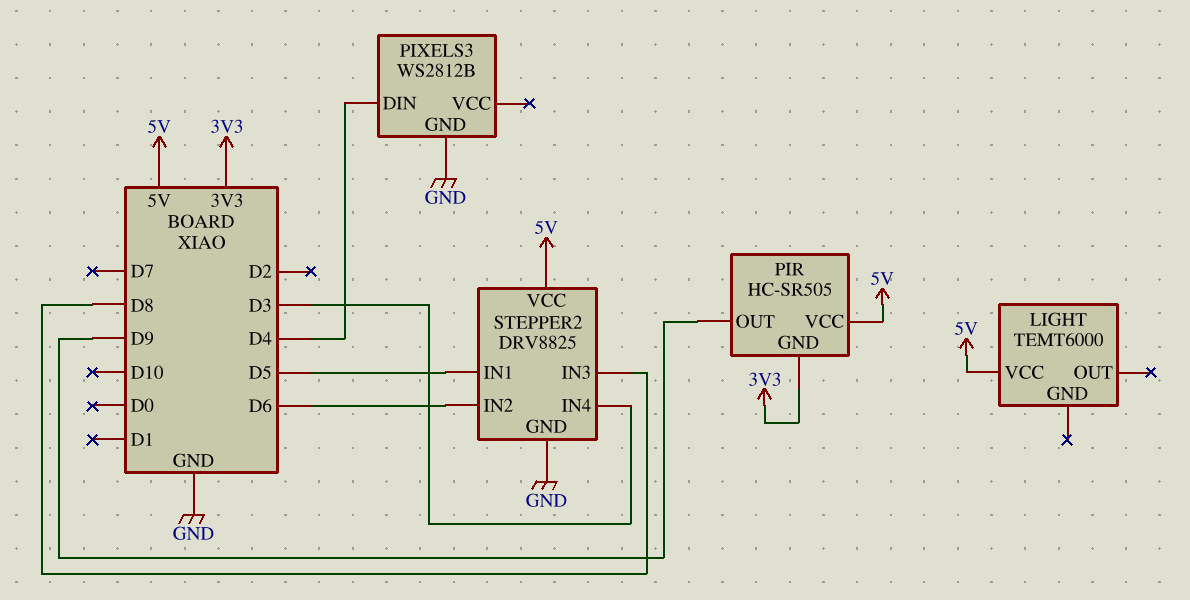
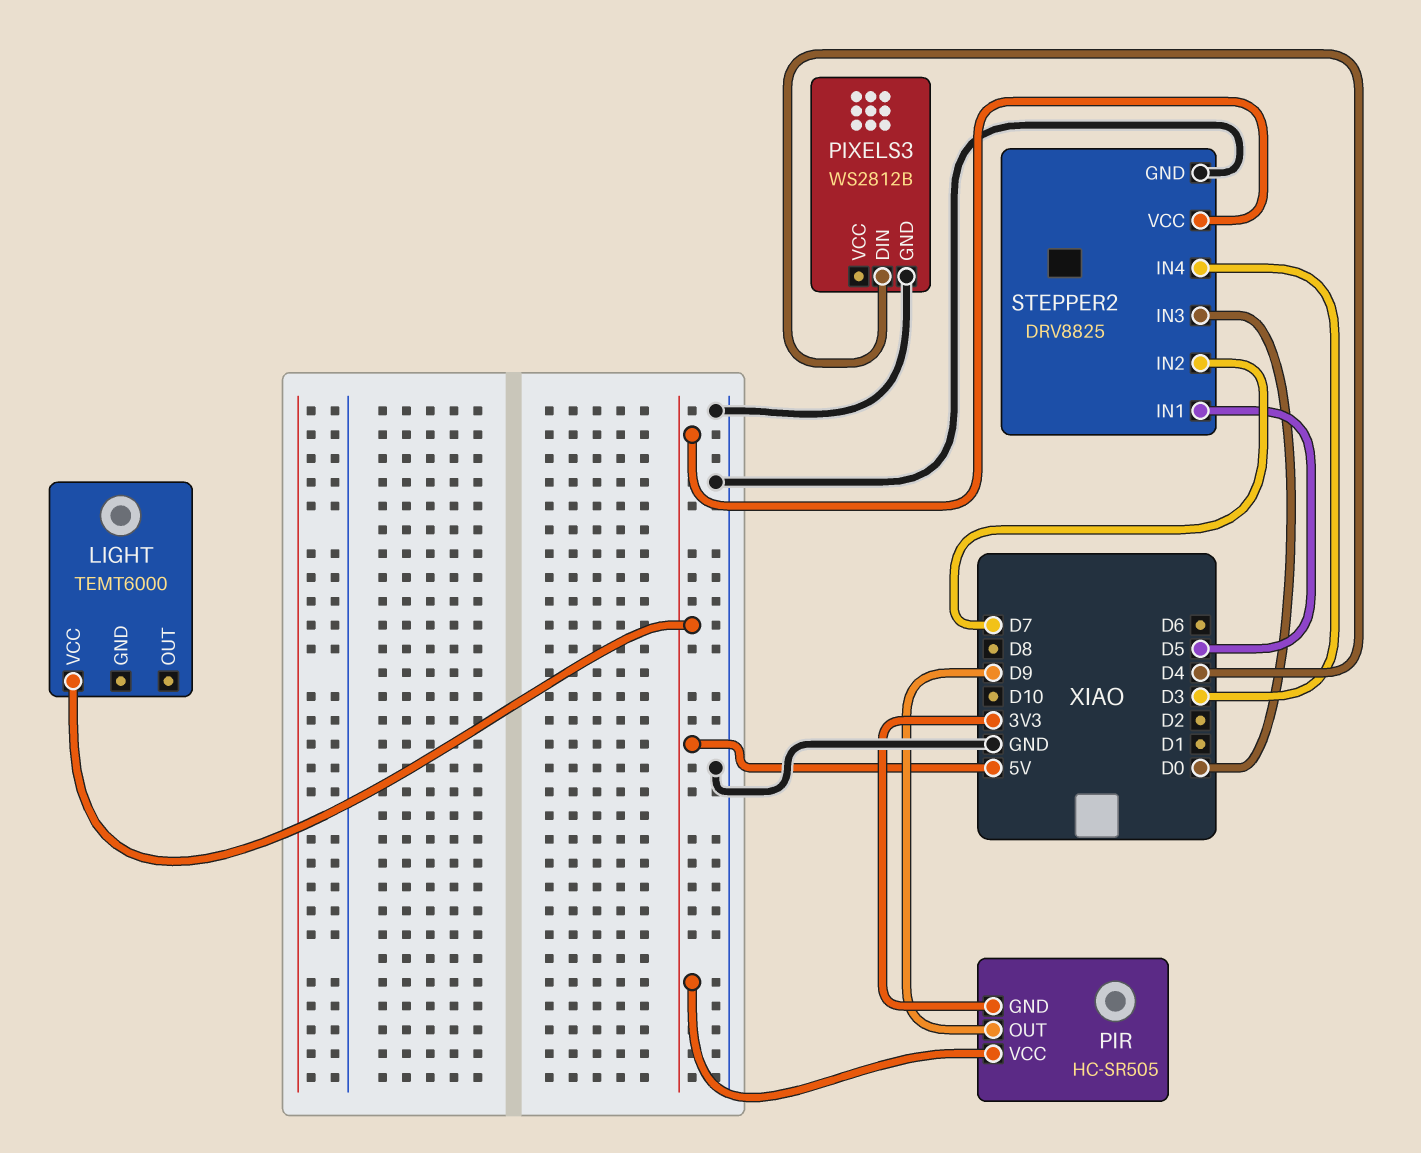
STEPPER2 pin IN2: D6 -> D7
STEPPER2 pin IN3: D8 -> D0

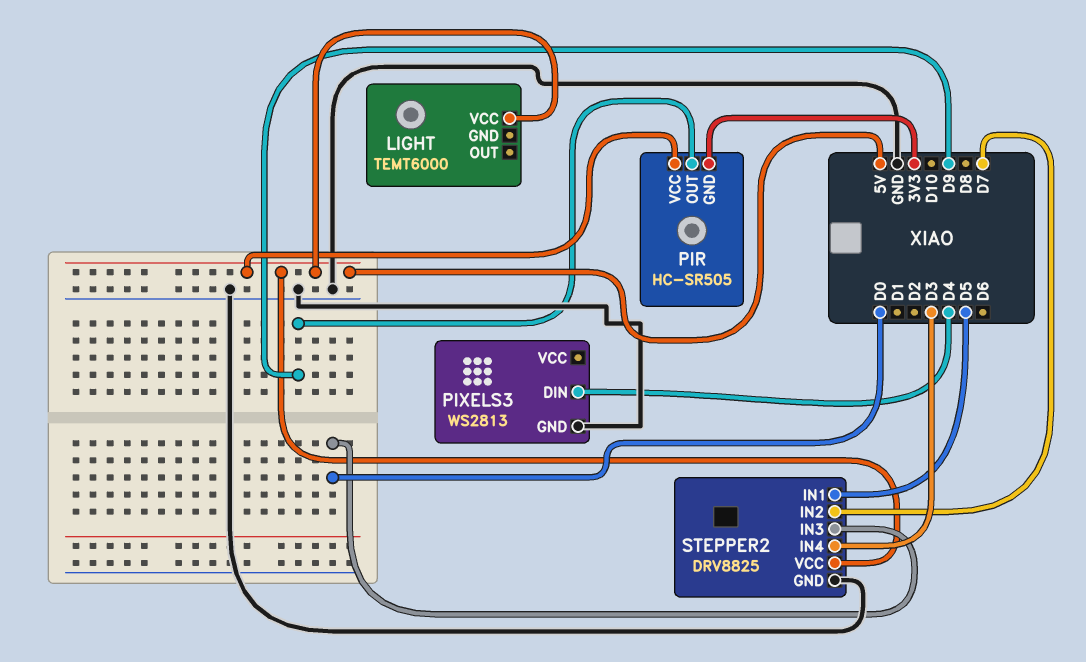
PIXELS3: WS2812B -> WS2813

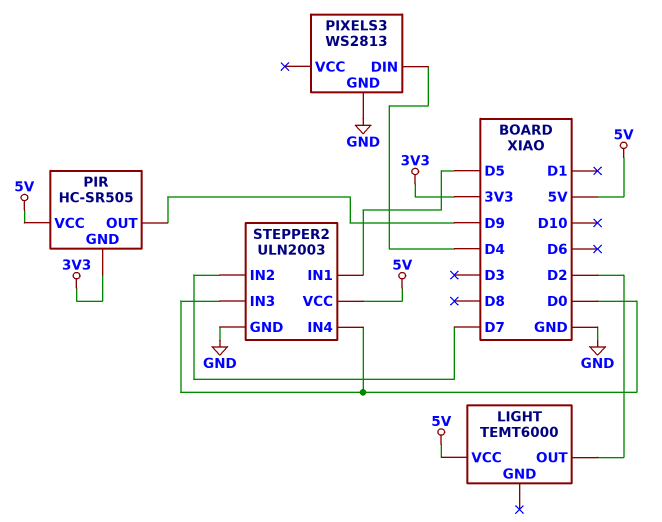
LIGHT pin OUT: none -> D2
STEPPER2: DRV8825 -> ULN2003
STEPPER2 pin IN4: D3 -> D0

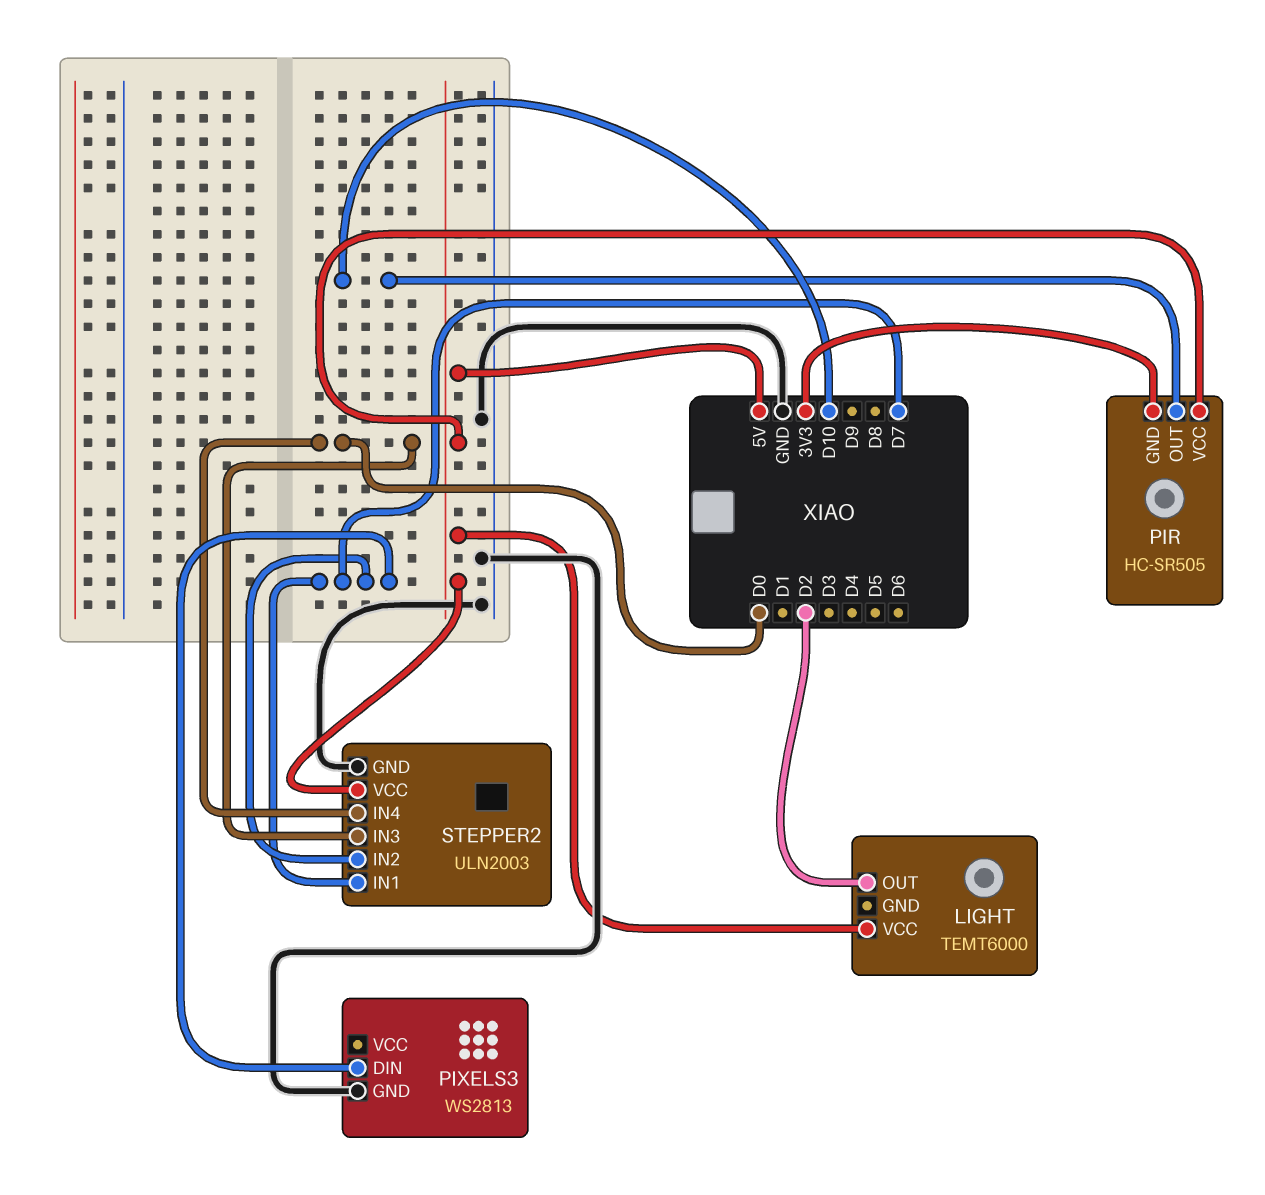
PIR pin OUT: D9 -> D10
PIXELS3 pin DIN: D4 -> D7
STEPPER2 pin IN1: D5 -> D7

